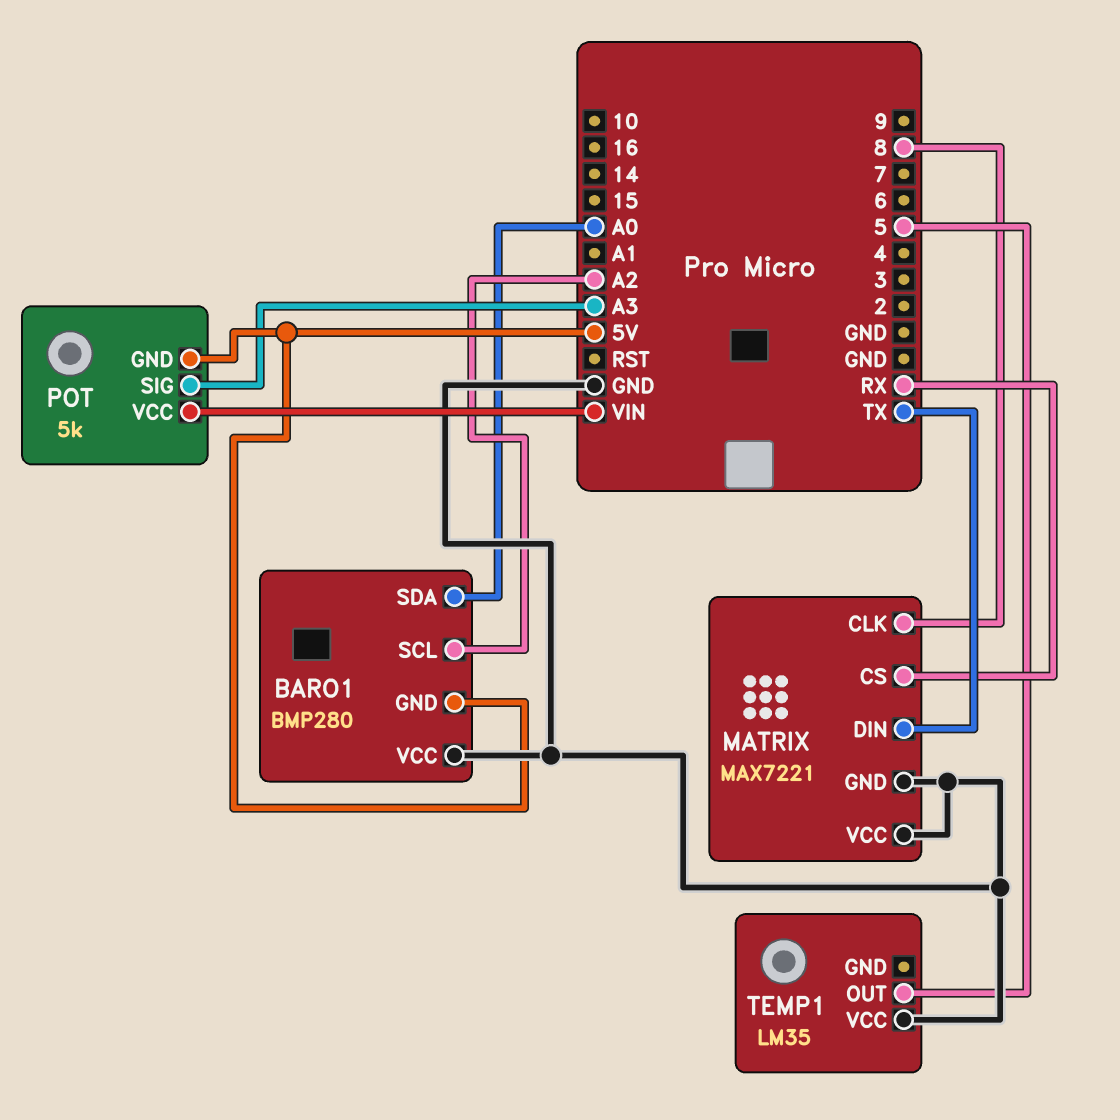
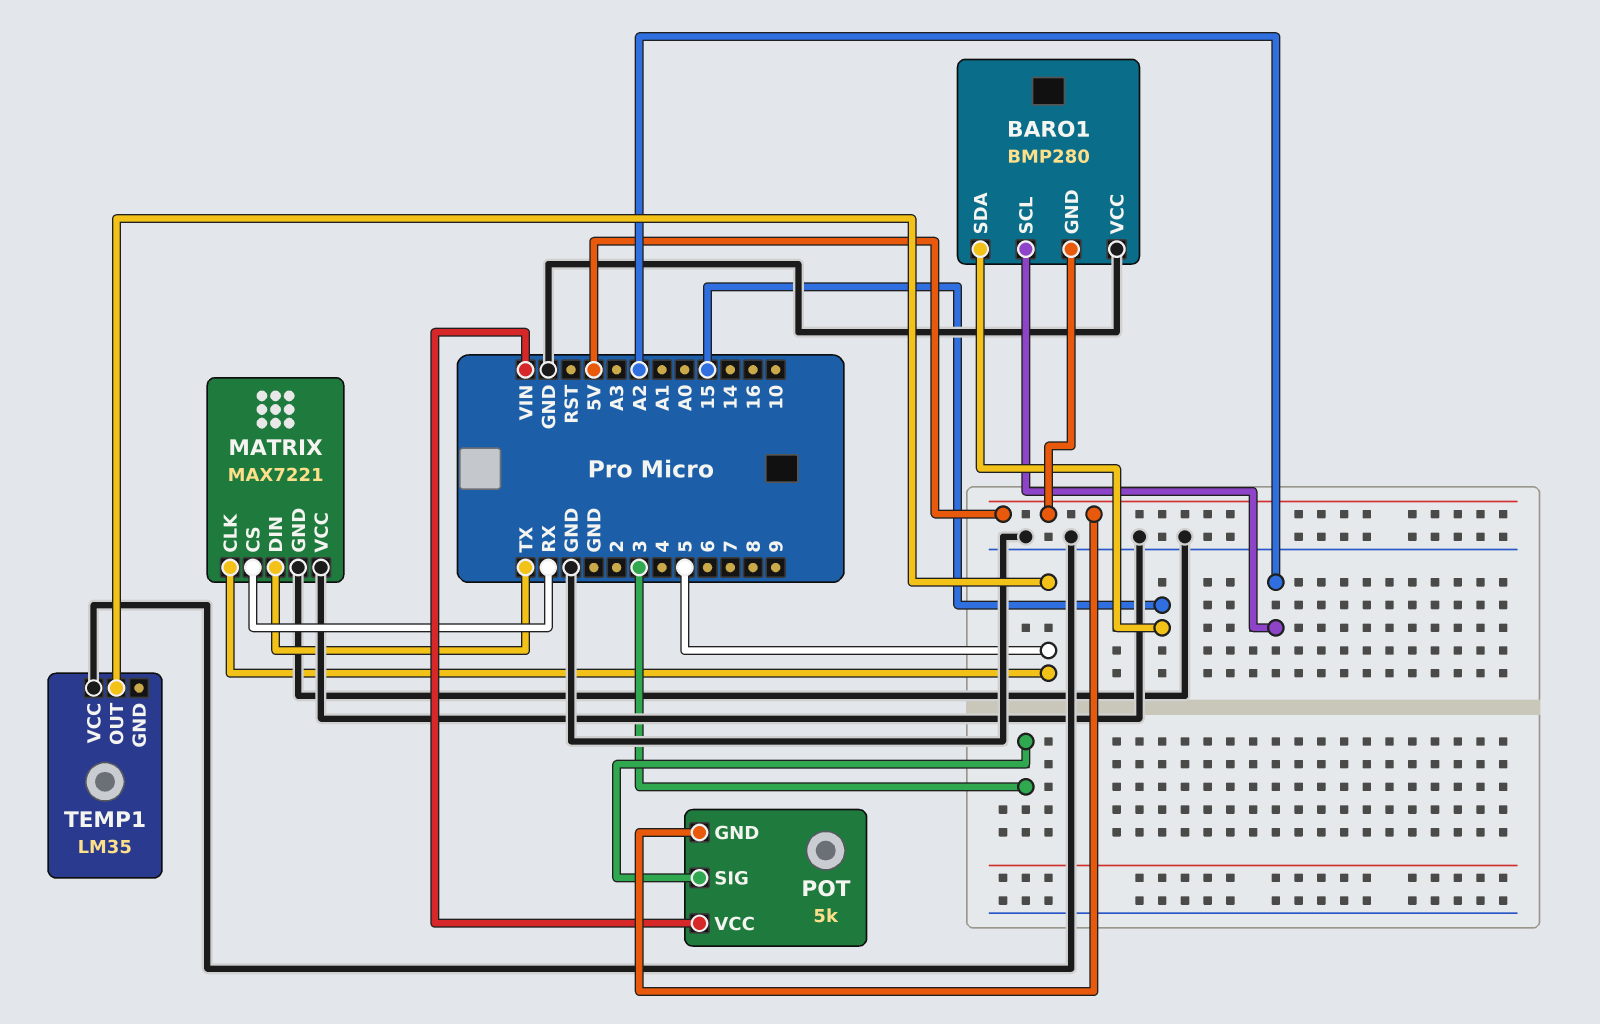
BARO1 pin SDA: A0 -> 15
MATRIX pin CLK: 8 -> 5
POT pin SIG: A3 -> 3

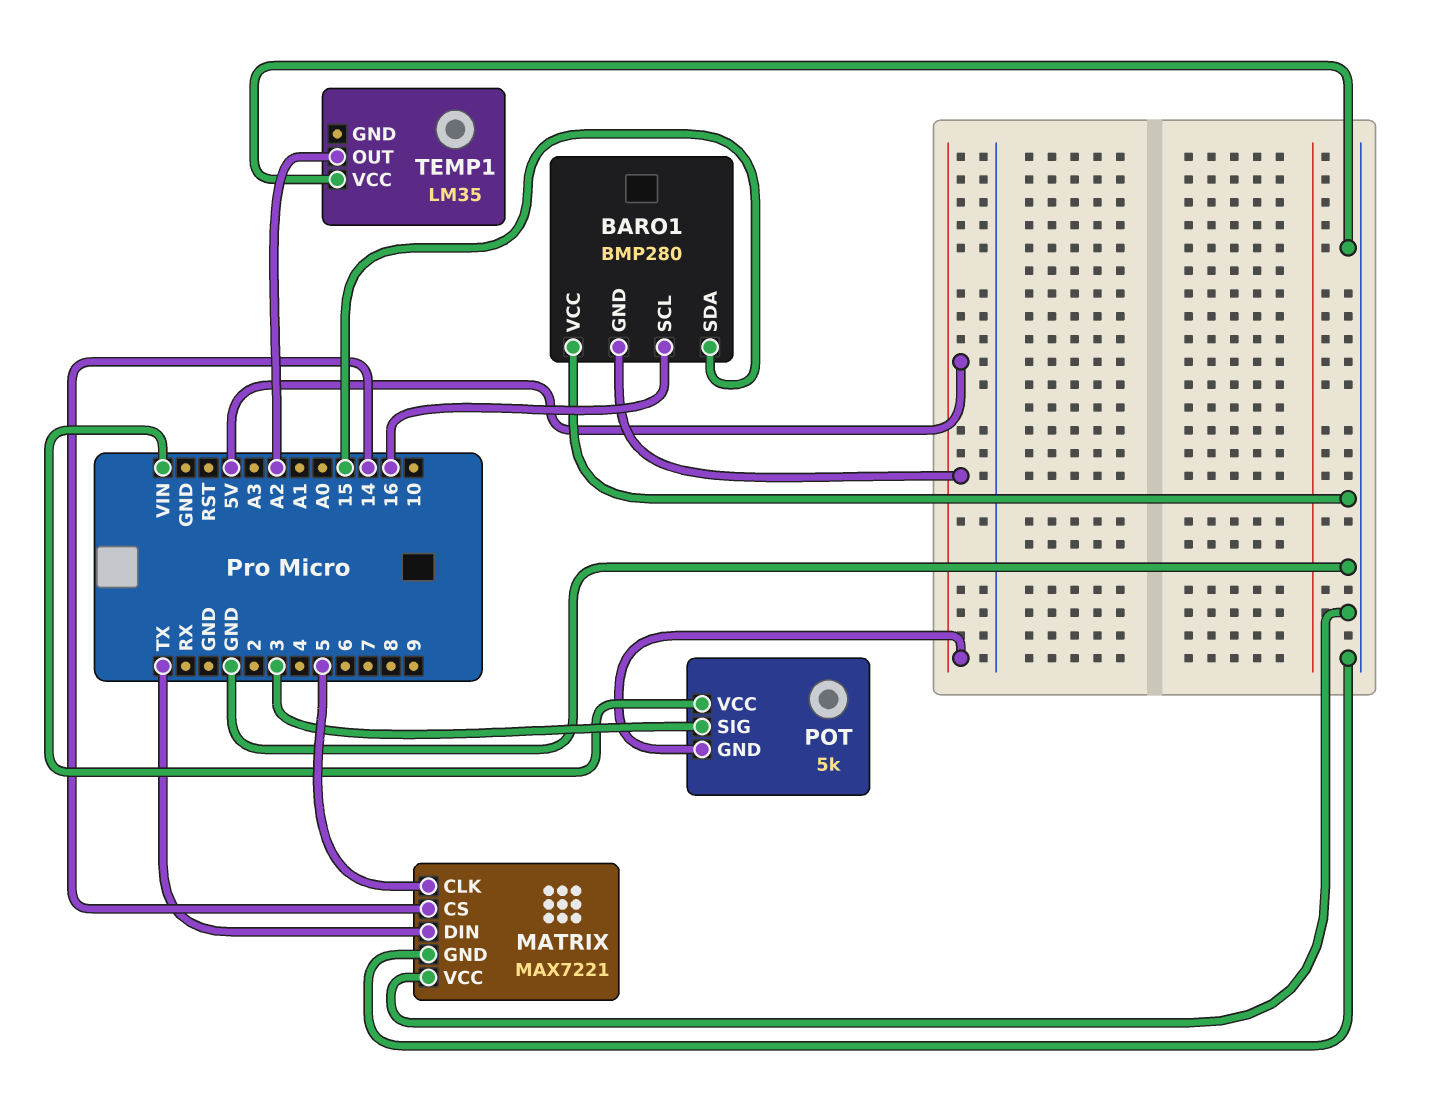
BARO1 pin SCL: A2 -> 16
MATRIX pin CS: RX -> 14
TEMP1 pin OUT: 5 -> A2

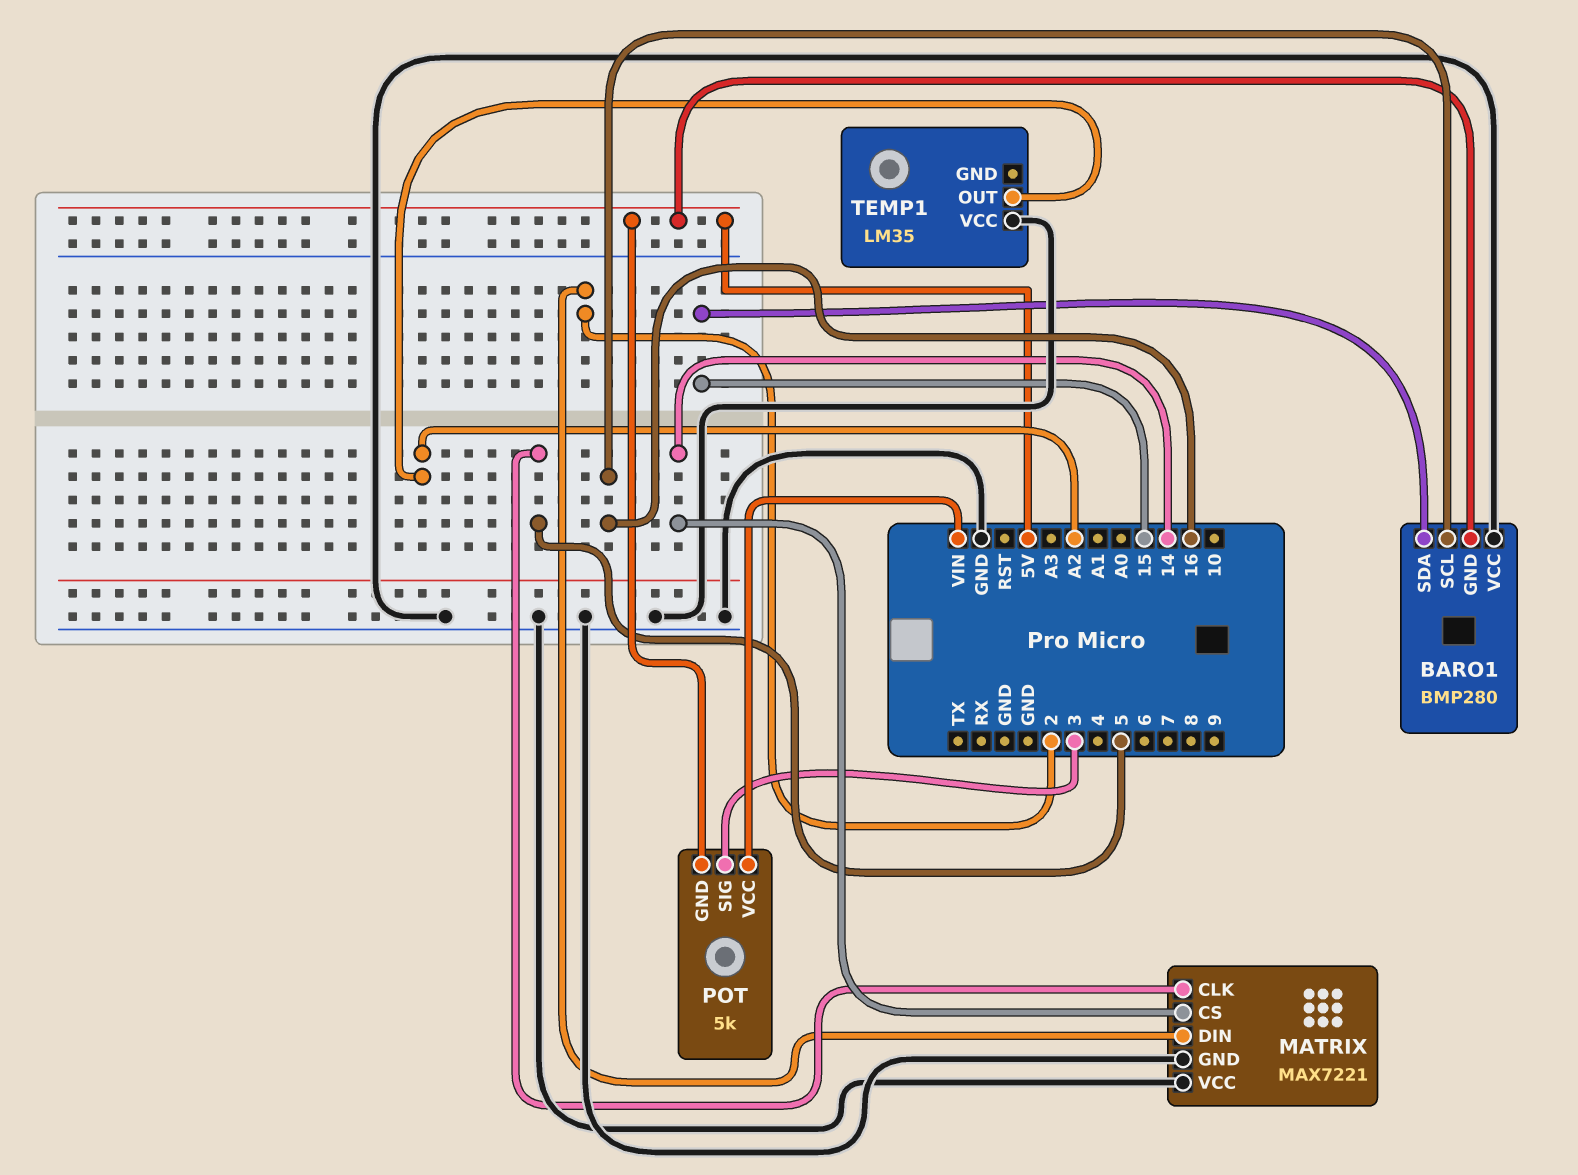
MATRIX pin DIN: TX -> 2

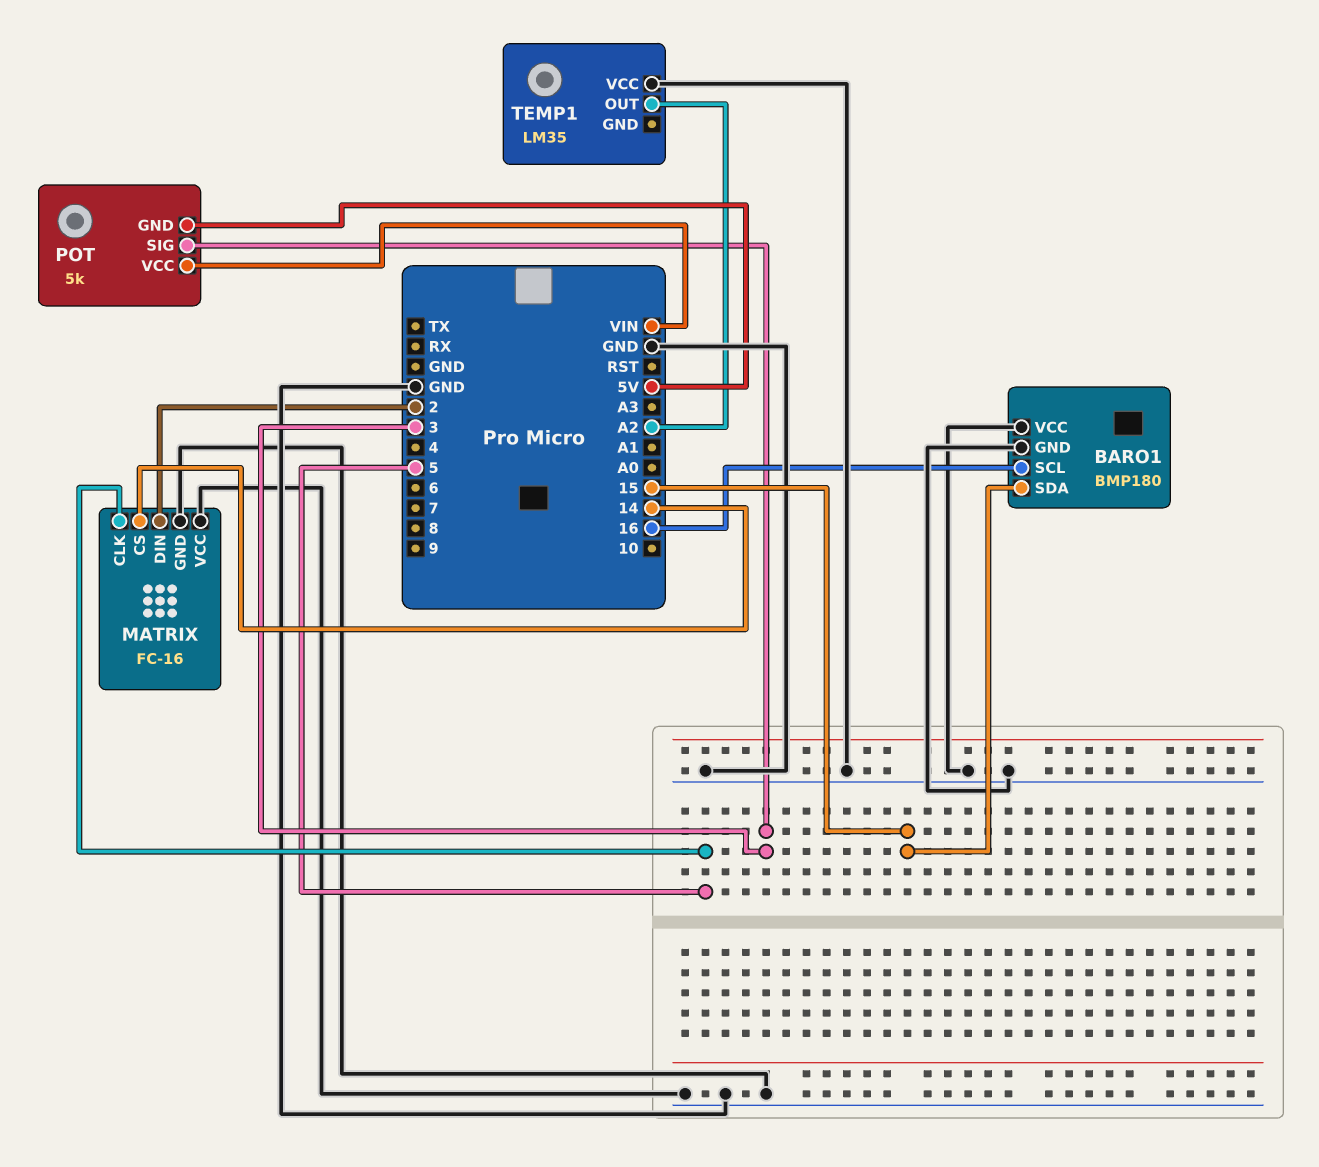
BARO1: BMP280 -> BMP180
BARO1 pin GND: 5V -> GND
MATRIX: MAX7221 -> FC-16

